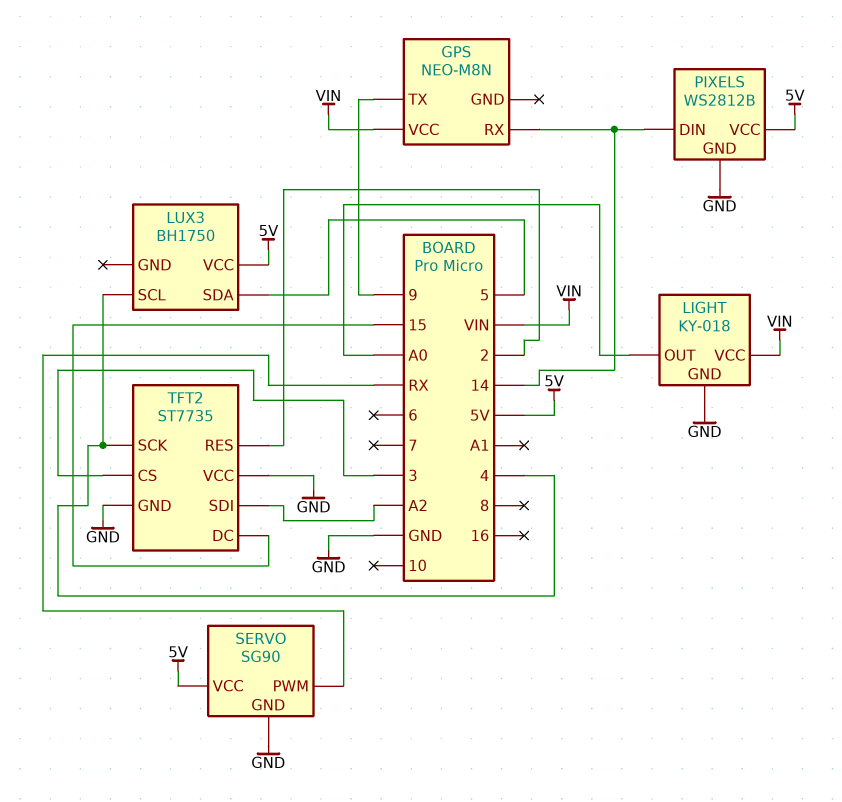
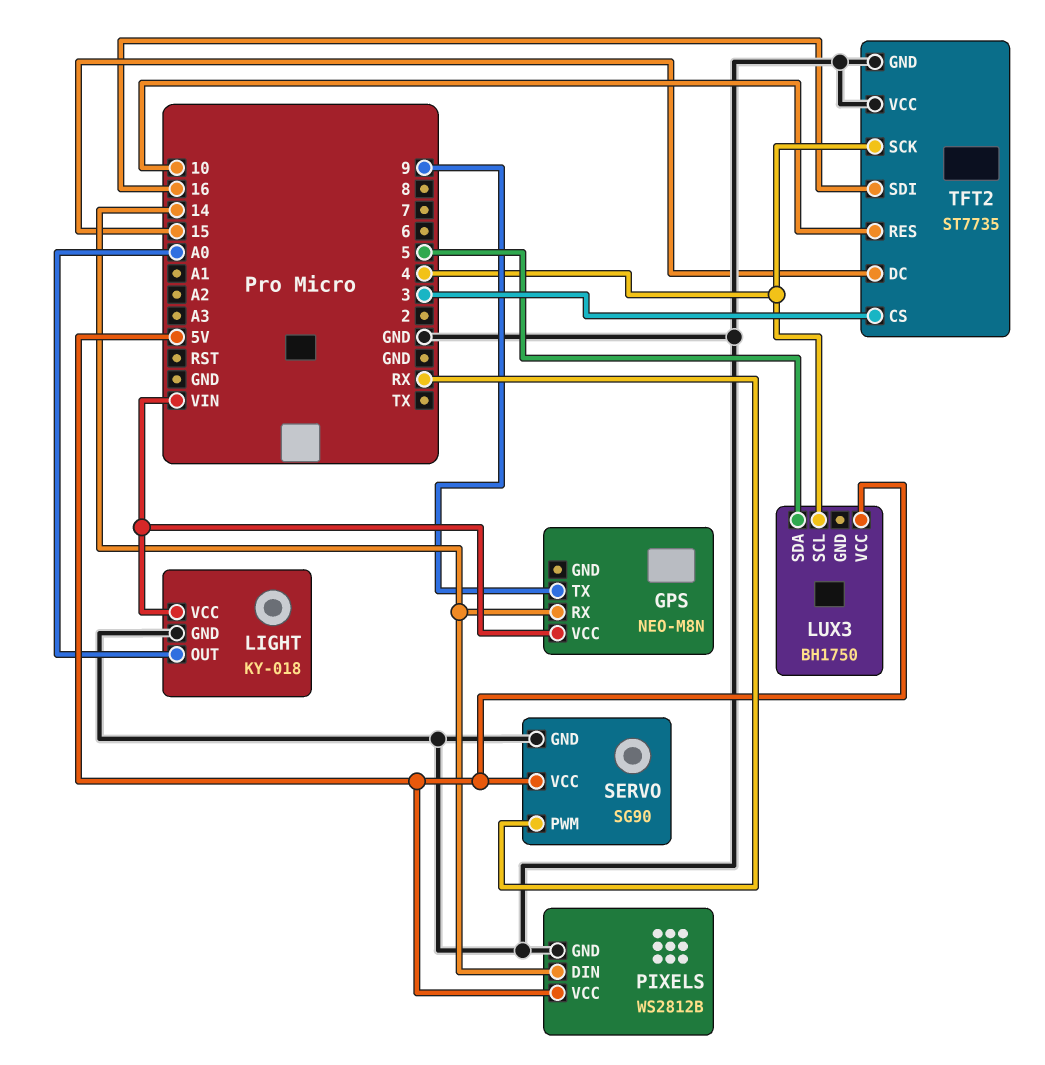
TFT2 pin RES: 2 -> 10
TFT2 pin SDI: A2 -> 16

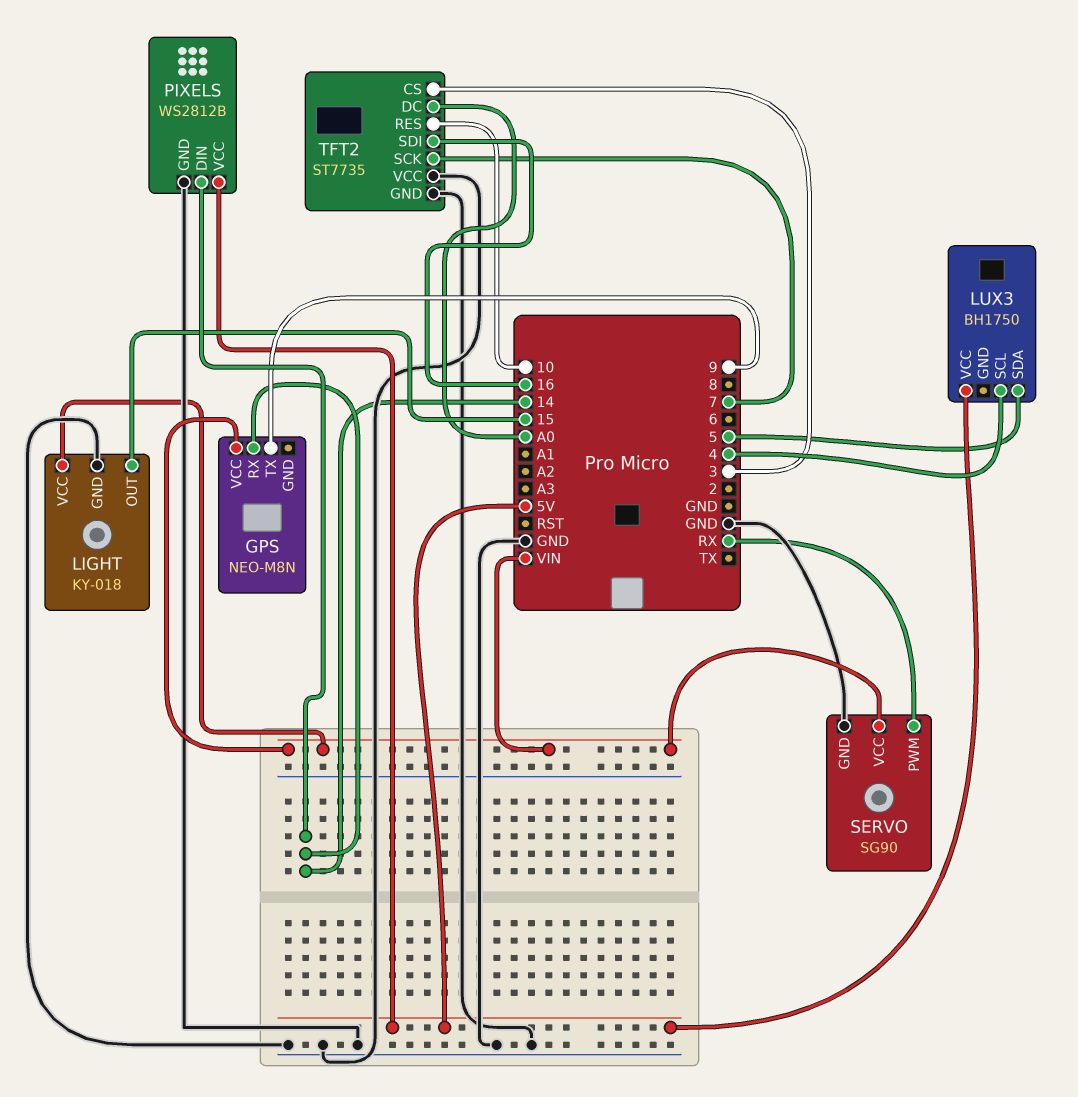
LIGHT pin OUT: A0 -> 15
SERVO pin VCC: 5V -> VIN
TFT2 pin DC: 15 -> A0
TFT2 pin SCK: 4 -> 7

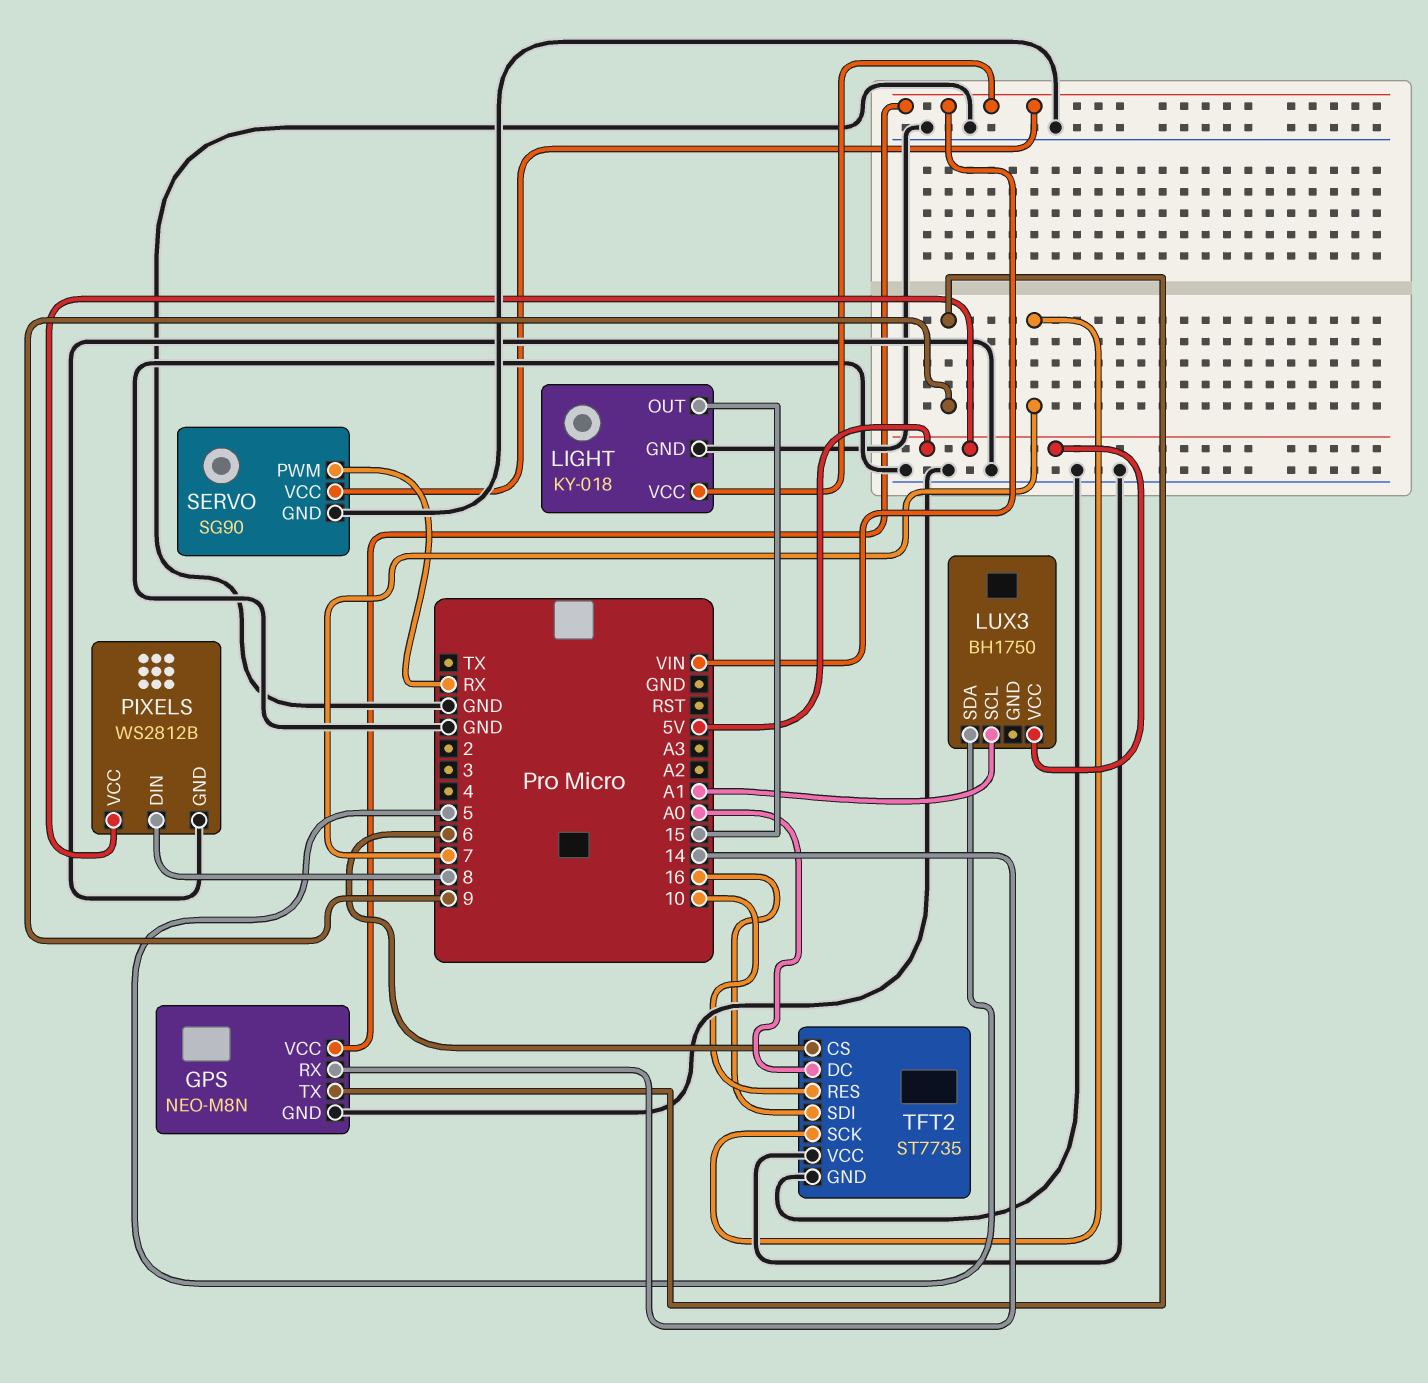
GPS pin GND: none -> GND
LUX3 pin SCL: 4 -> A1
PIXELS pin DIN: 14 -> 8
TFT2 pin CS: 3 -> 6

